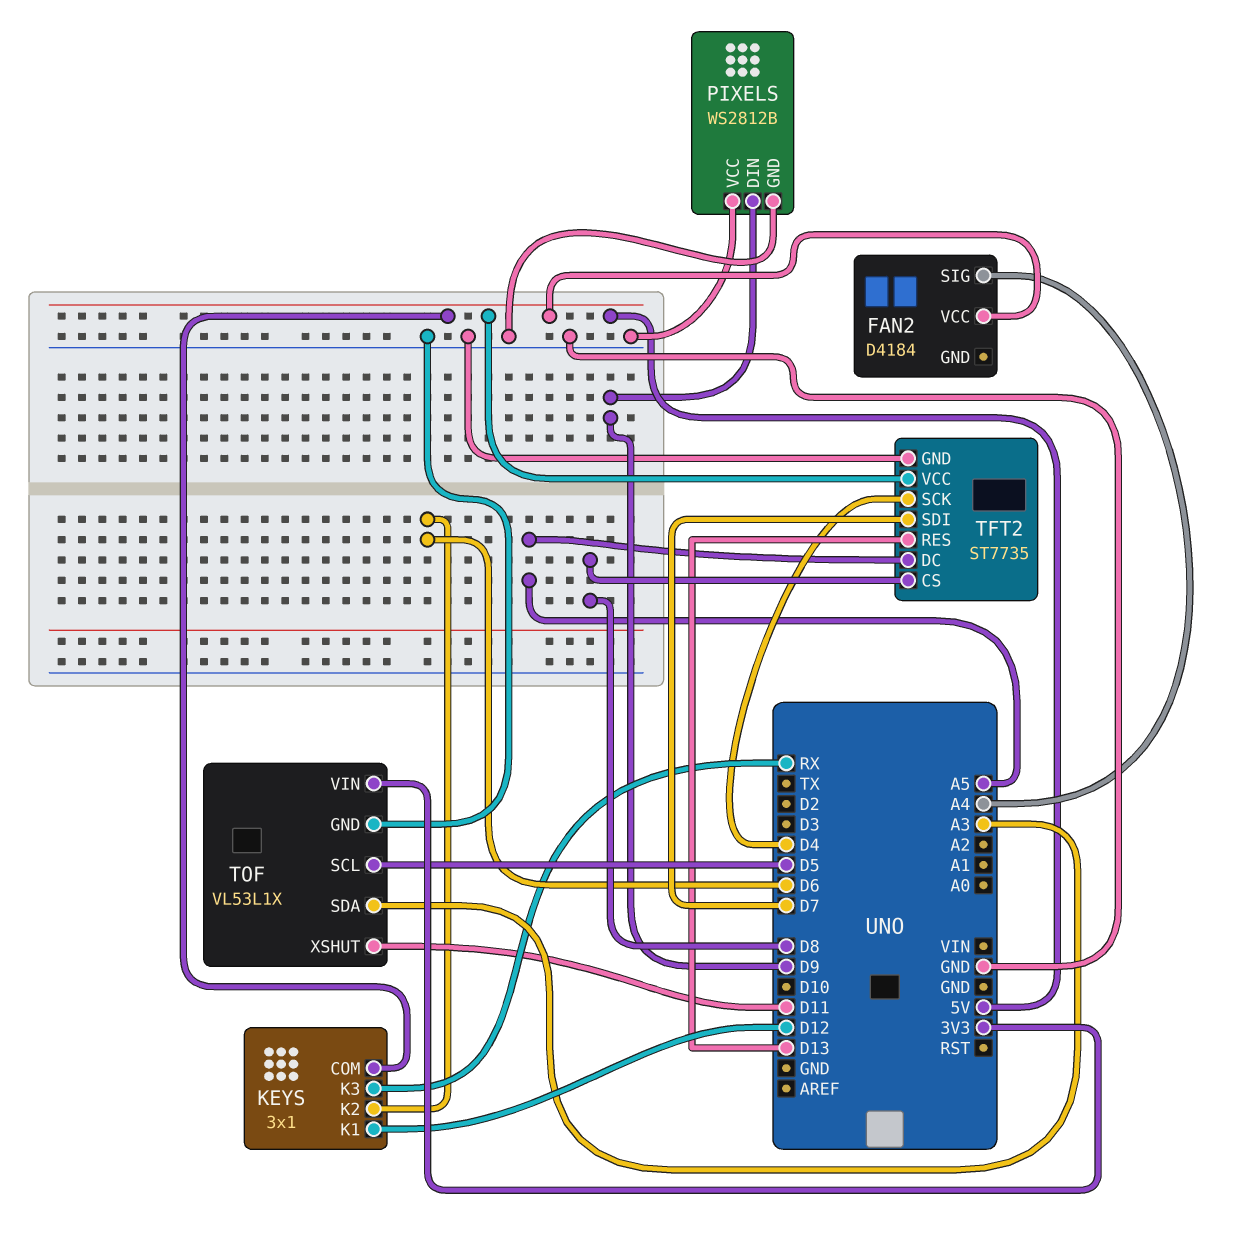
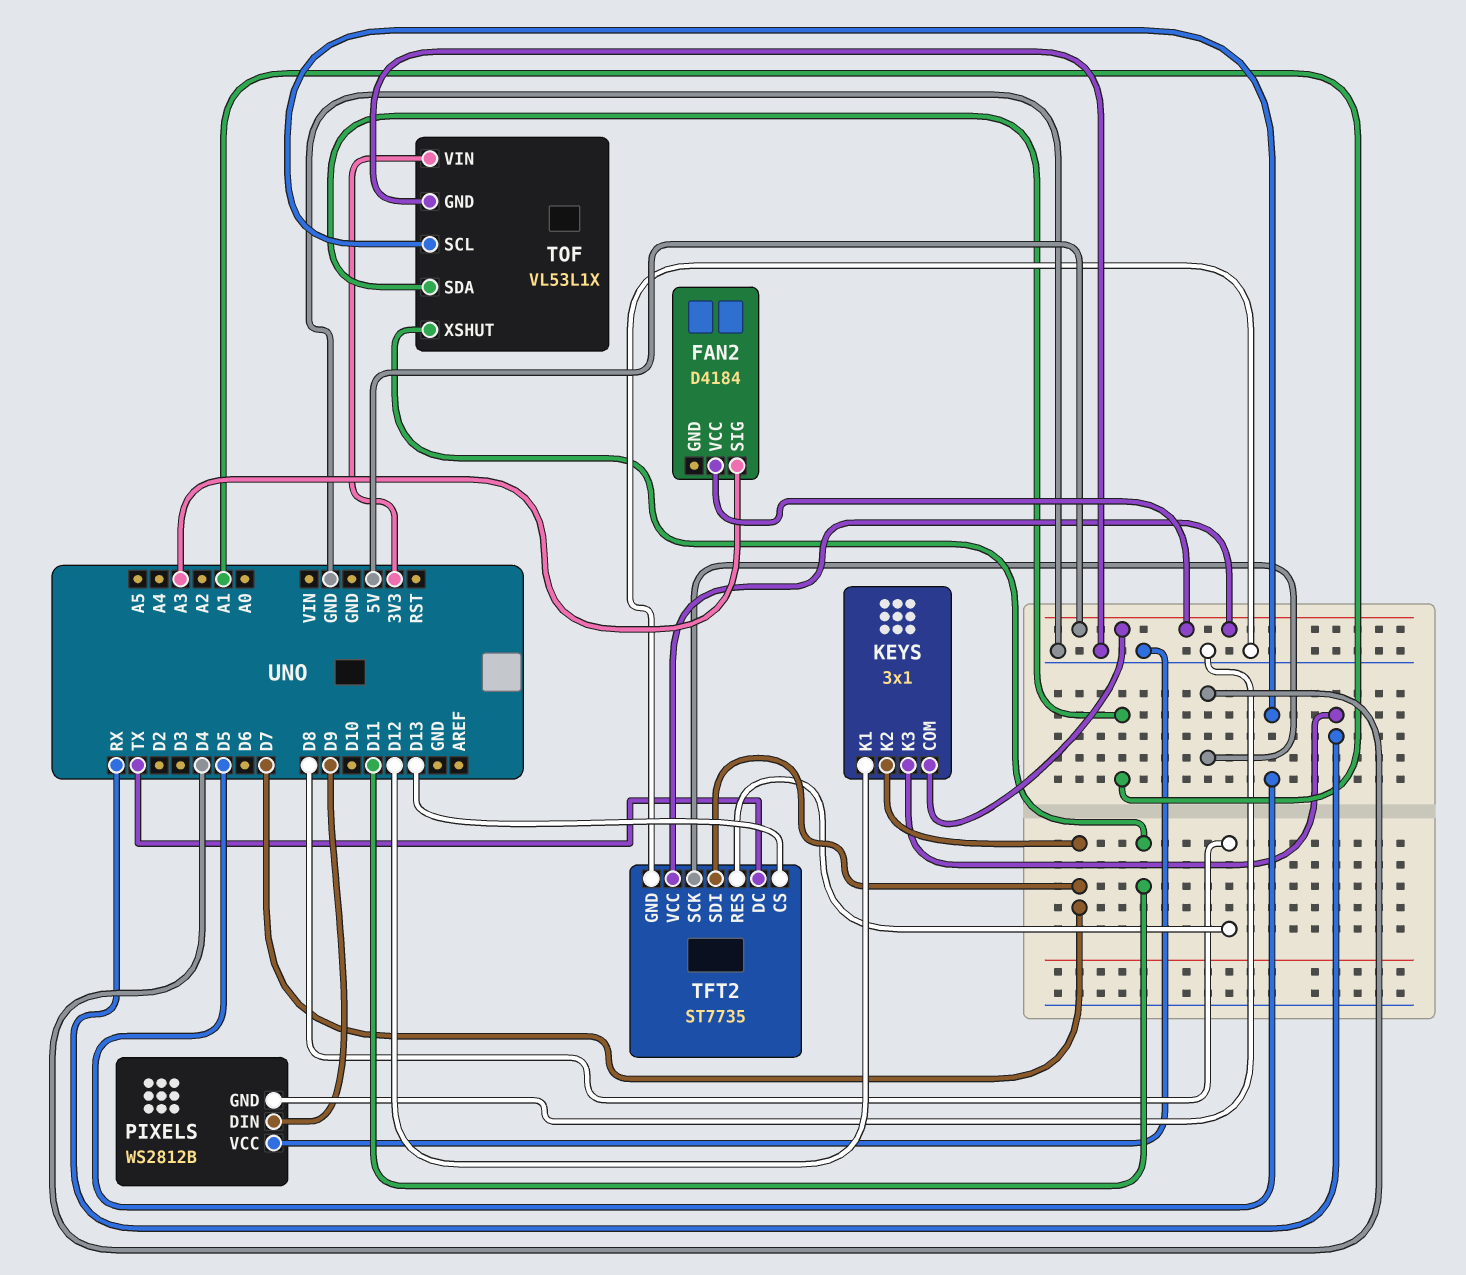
FAN2 pin SIG: A4 -> A3
KEYS pin K2: D6 -> D7
TFT2 pin CS: D8 -> D13
TFT2 pin DC: A5 -> TX
TFT2 pin RES: D13 -> D8
TOF pin SDA: A3 -> A1

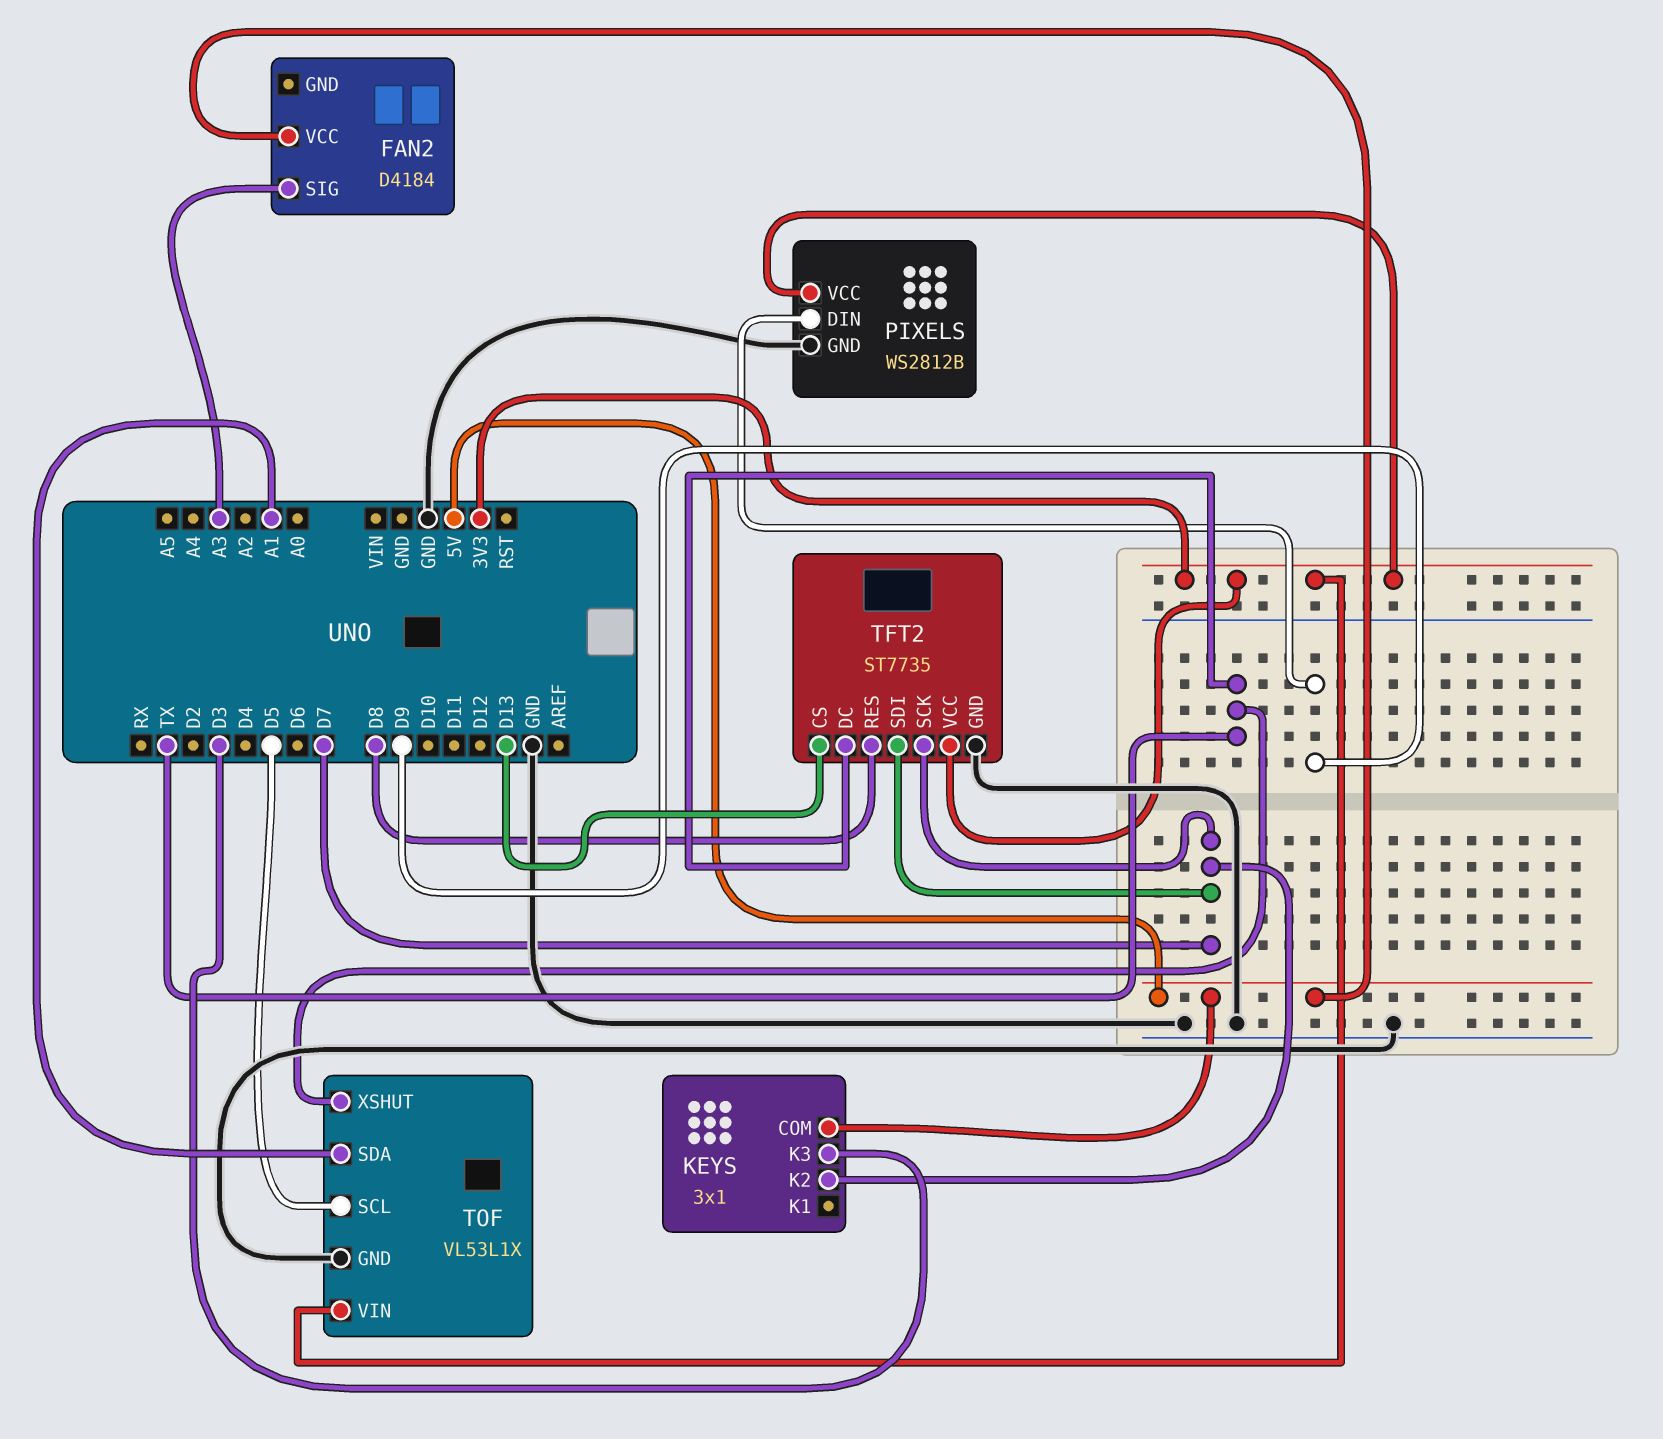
KEYS pin K1: D12 -> none
KEYS pin K3: RX -> D3
PIXELS pin VCC: GND -> 3V3
TFT2 pin SCK: D4 -> D7
TFT2 pin VCC: 5V -> 3V3
TOF pin XSHUT: D11 -> TX

